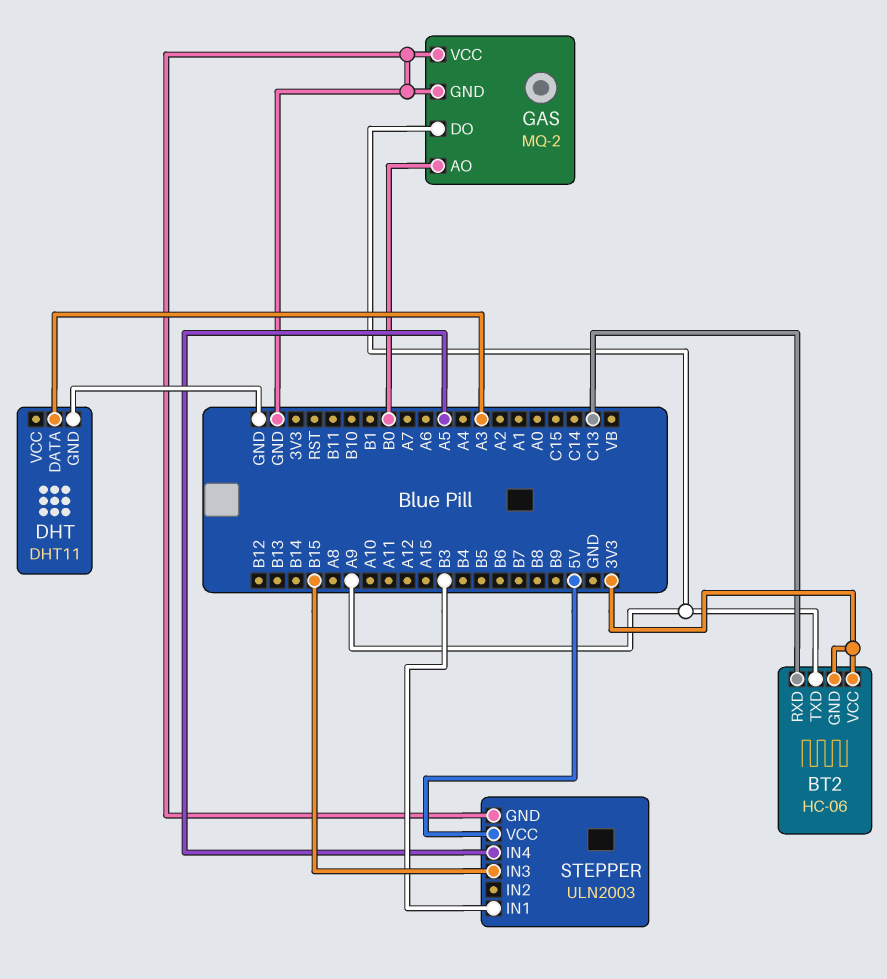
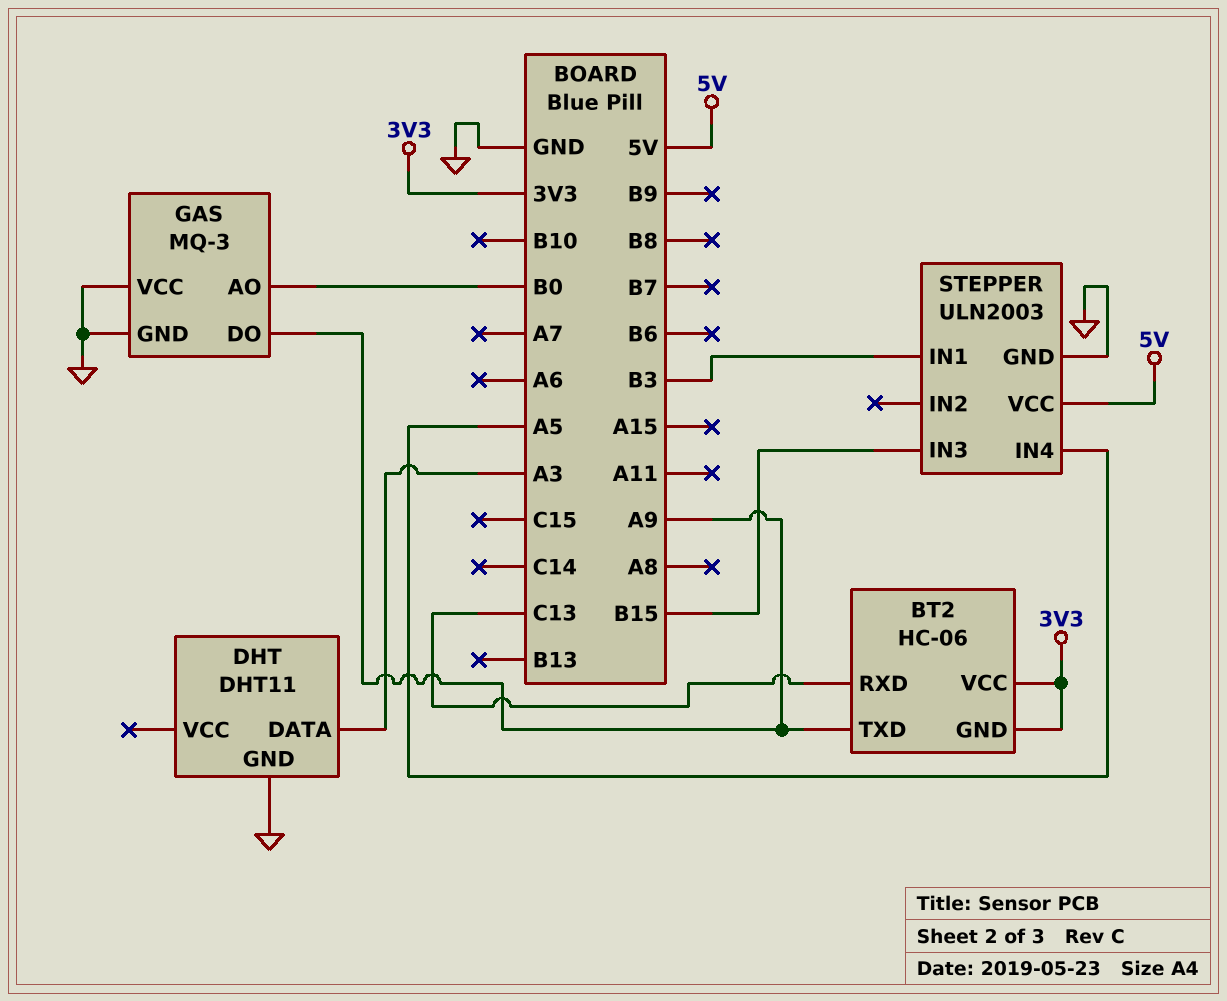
GAS: MQ-2 -> MQ-3

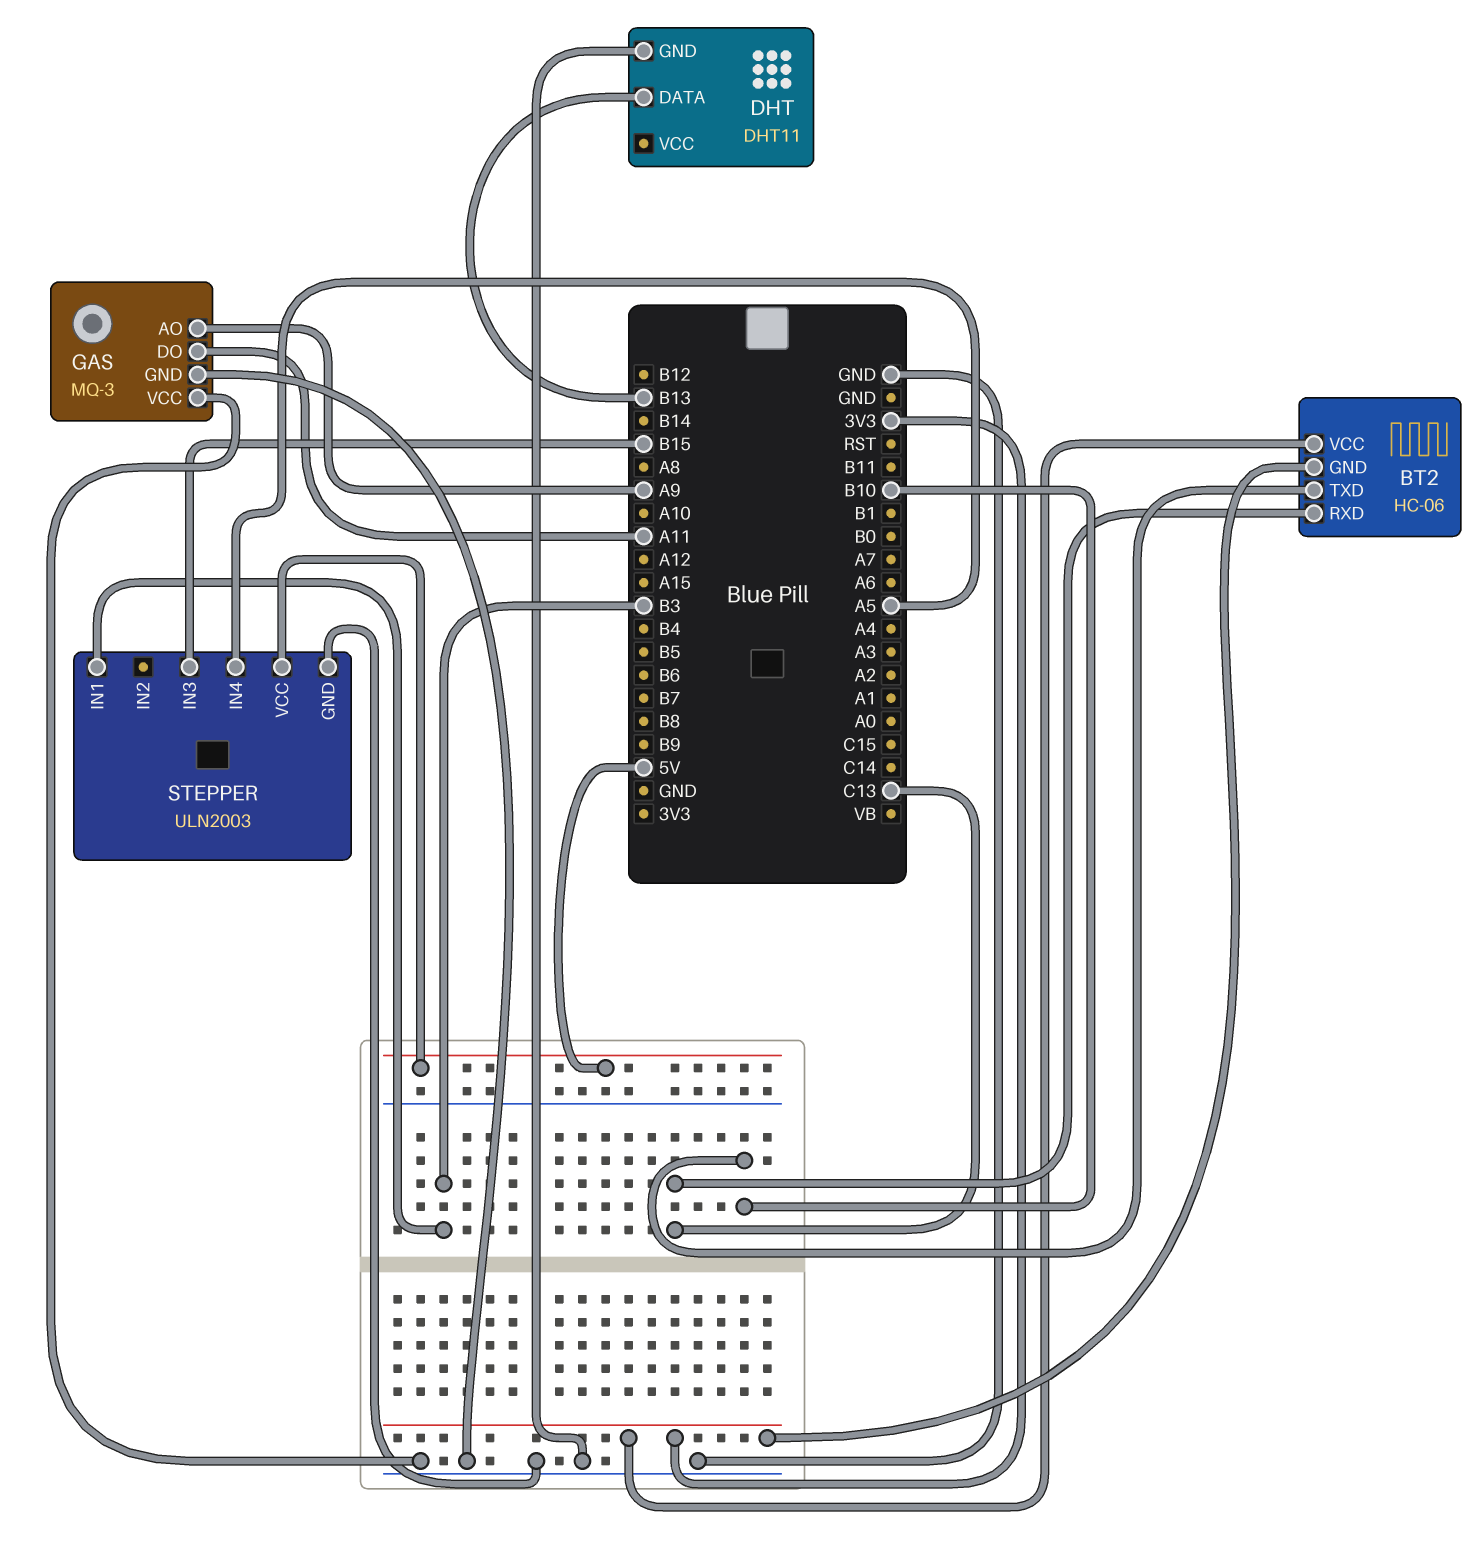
BT2 pin TXD: A9 -> B10
DHT pin DATA: A3 -> B13
GAS pin AO: B0 -> A9
GAS pin DO: A9 -> A11

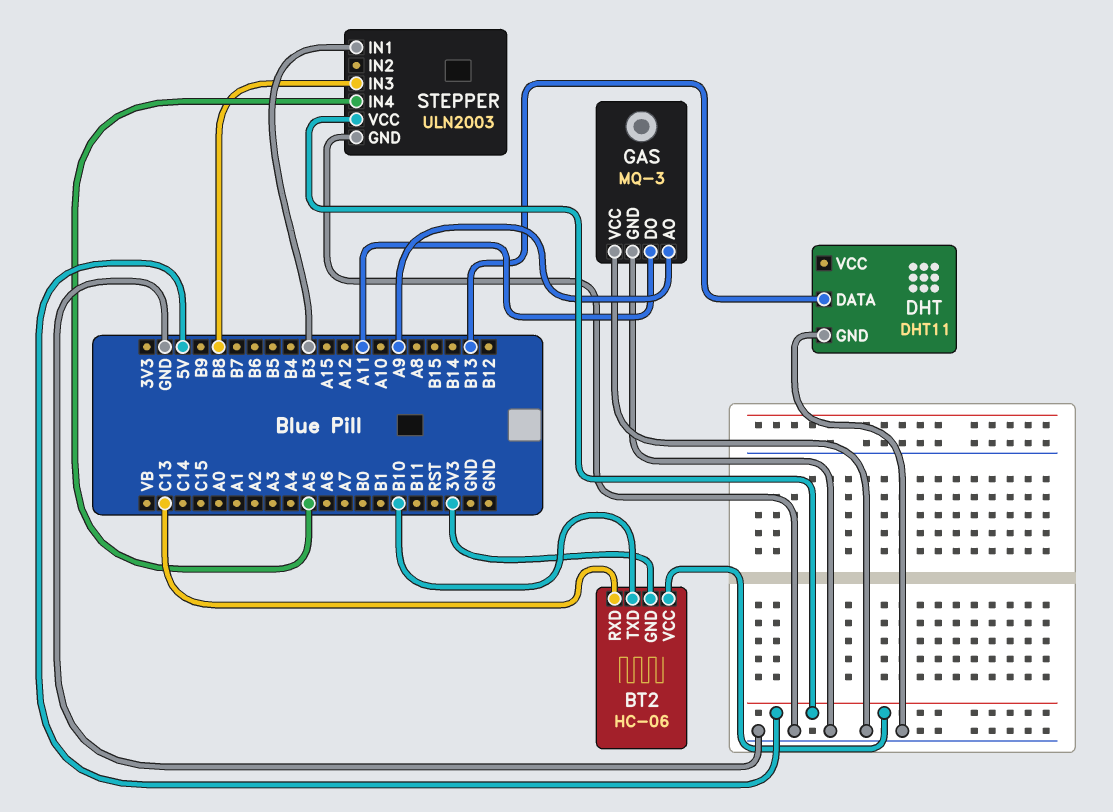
BT2 pin VCC: 3V3 -> 5V
STEPPER pin IN3: B15 -> B8

